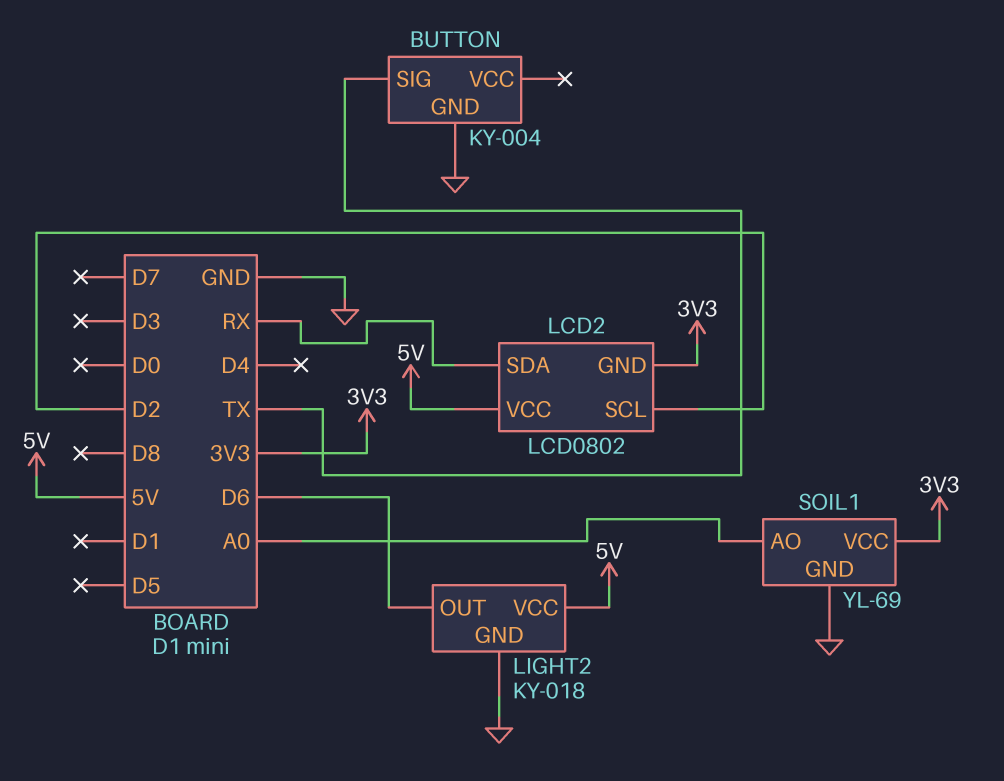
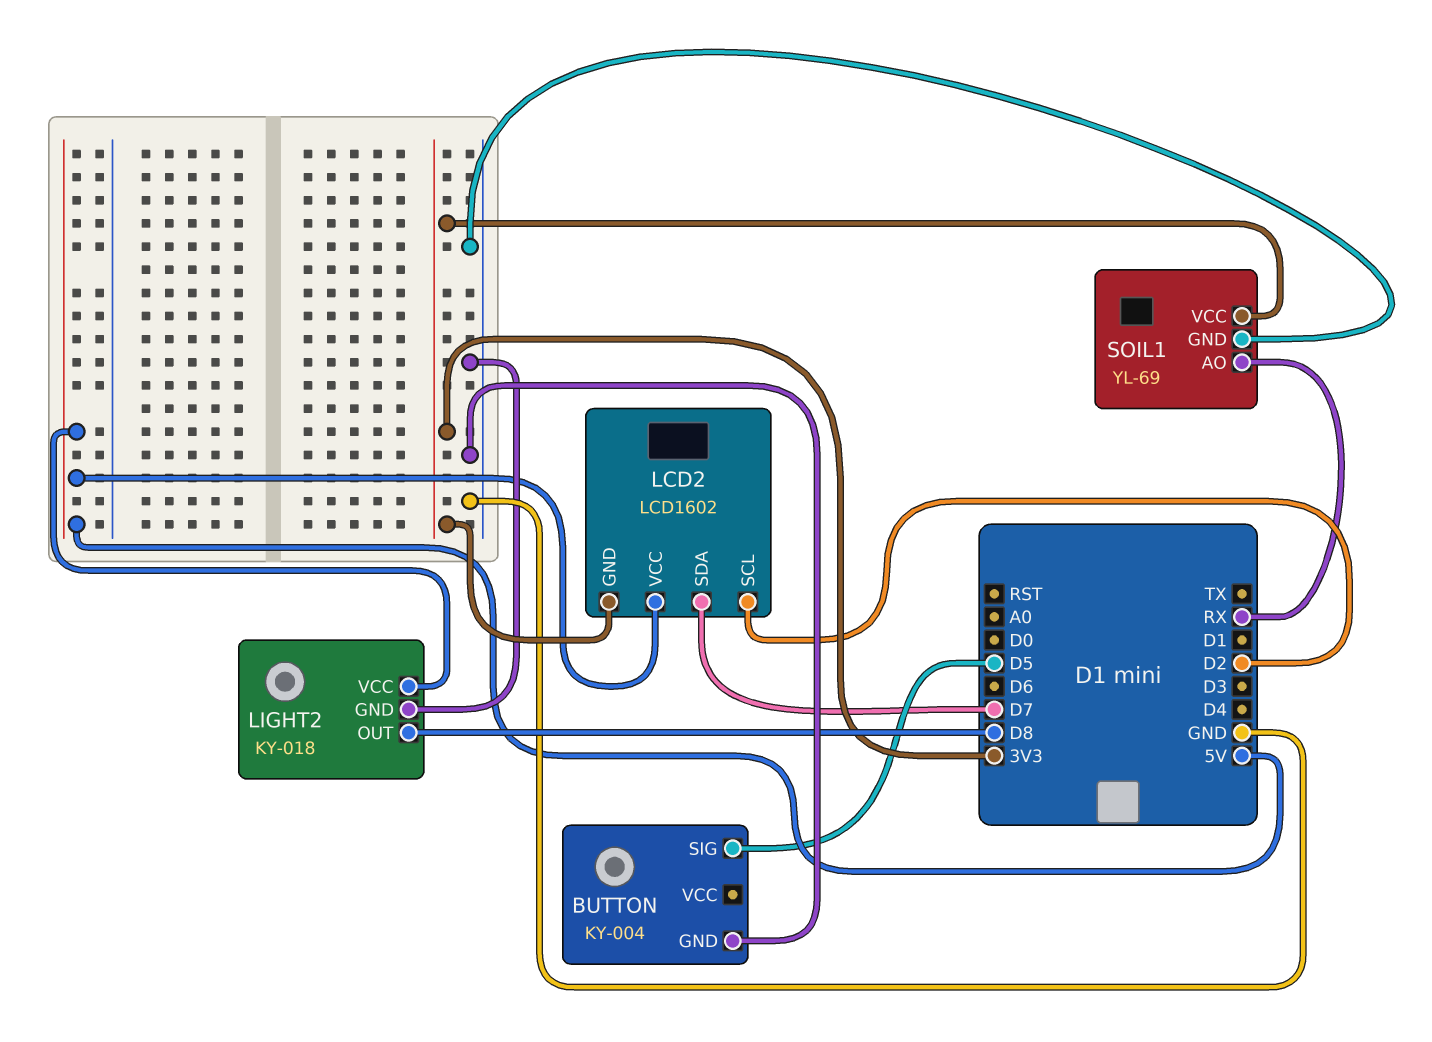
BUTTON pin SIG: TX -> D5
LCD2: LCD0802 -> LCD1602
LCD2 pin SDA: RX -> D7
LIGHT2 pin OUT: D6 -> D8
SOIL1 pin AO: A0 -> RX

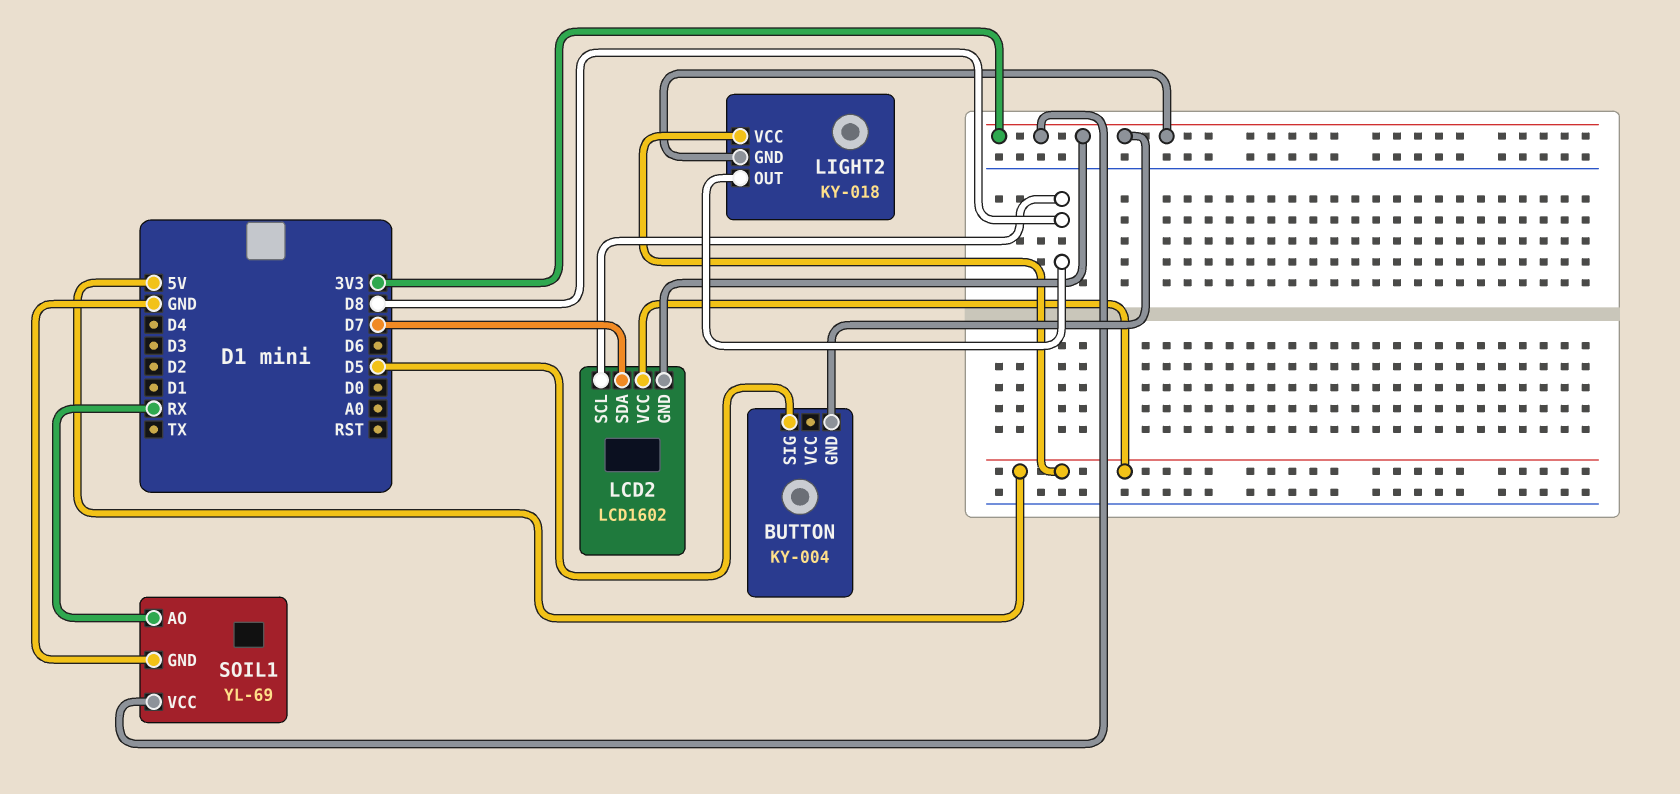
BUTTON pin GND: GND -> 3V3
LCD2 pin SCL: D2 -> D8
LIGHT2 pin GND: GND -> 3V3

